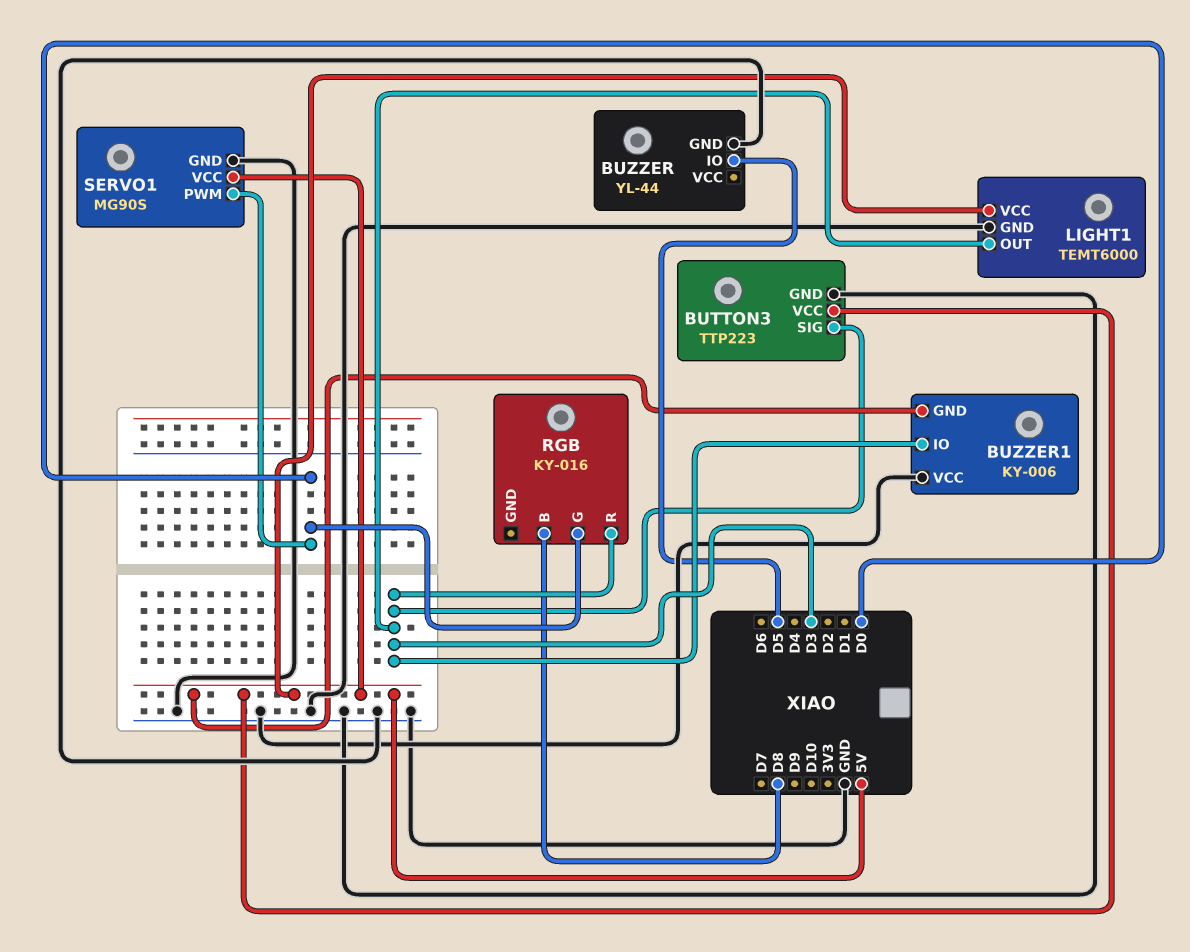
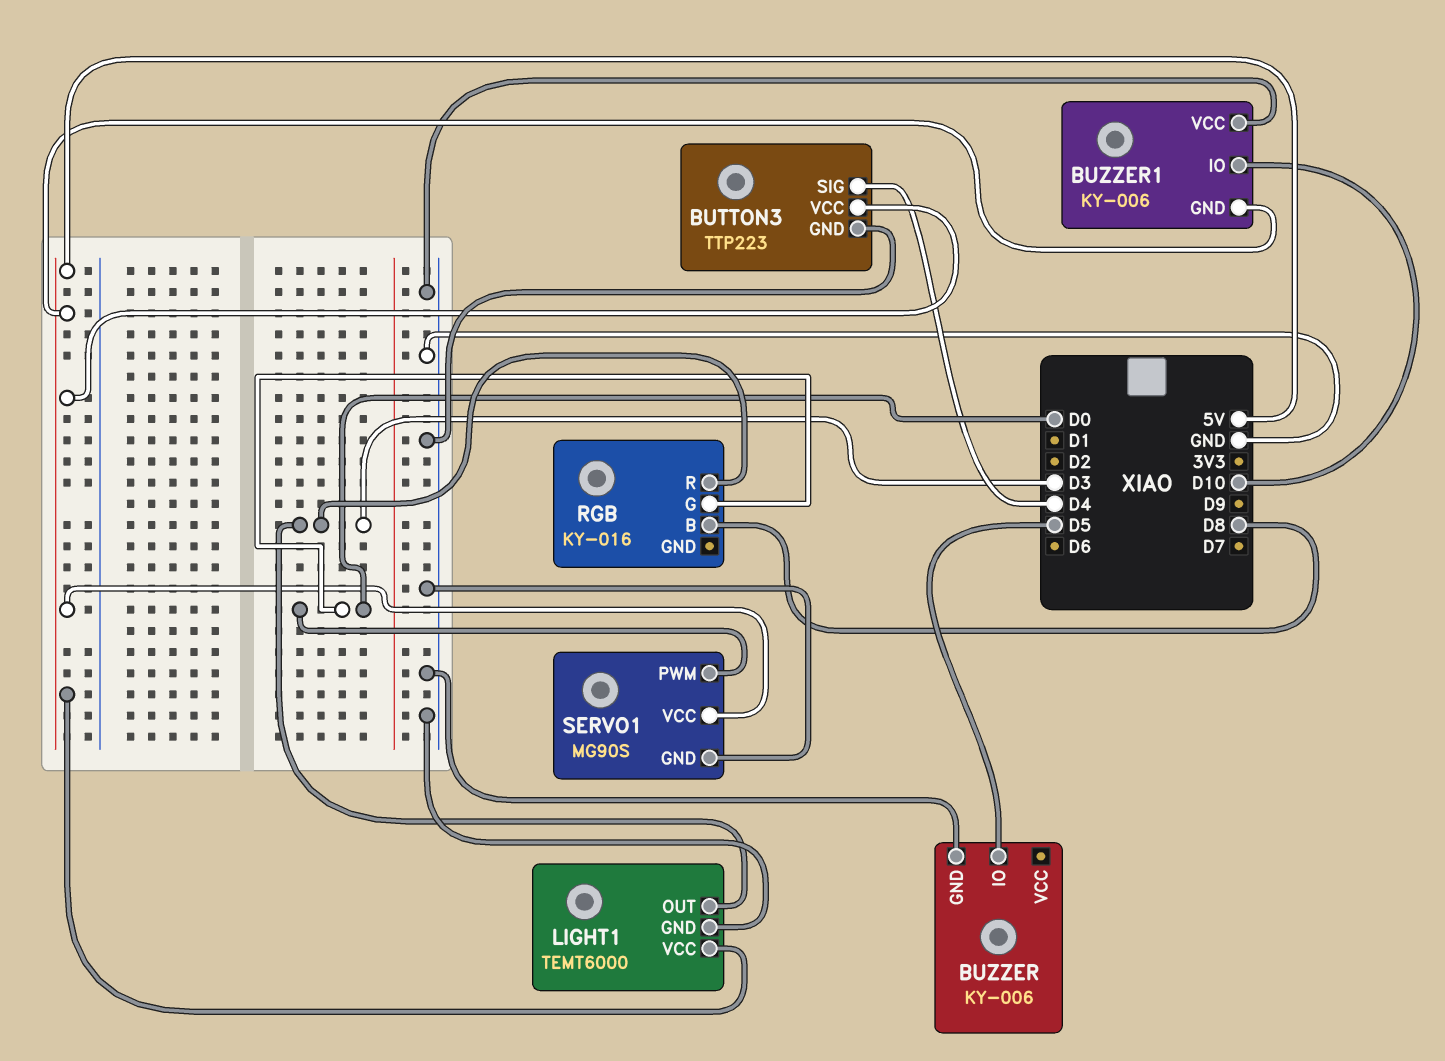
BUTTON3 pin SIG: D3 -> D4
BUZZER: YL-44 -> KY-006
BUZZER1 pin IO: D3 -> D10

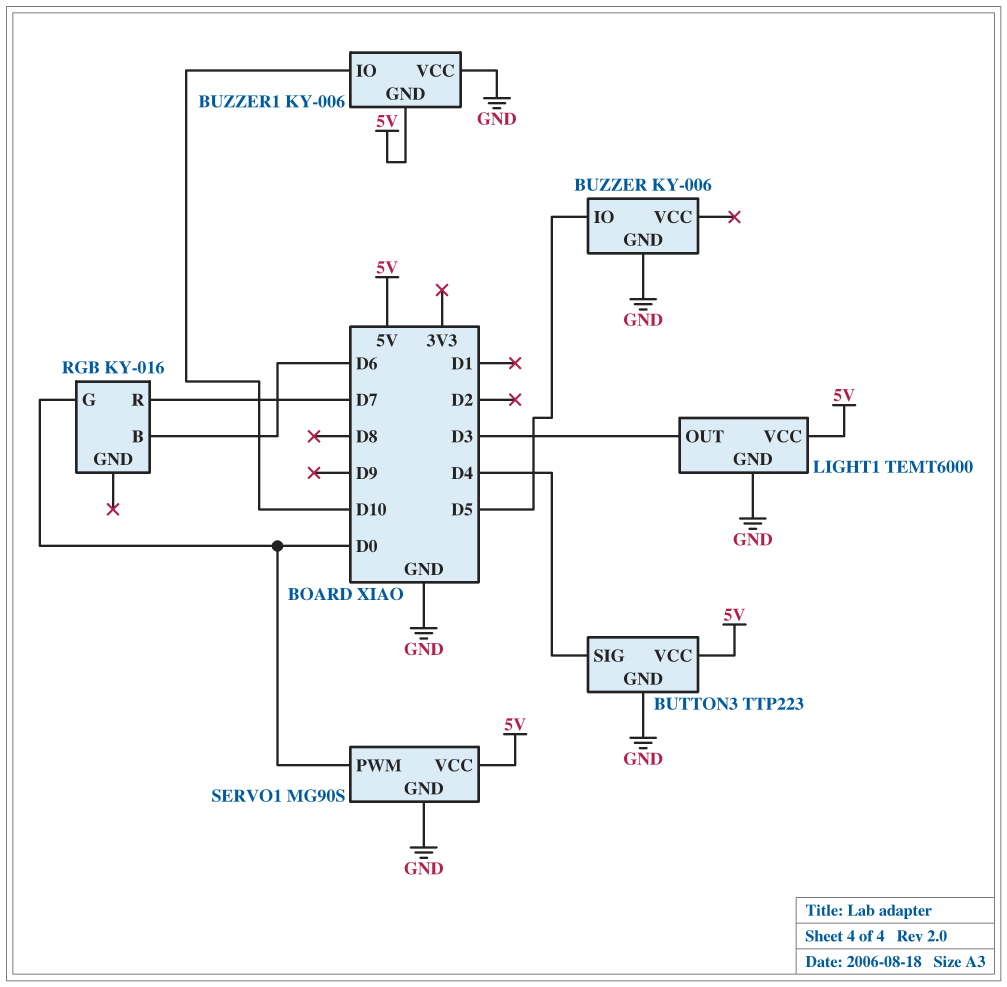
RGB pin B: D8 -> D6
RGB pin R: D3 -> D7

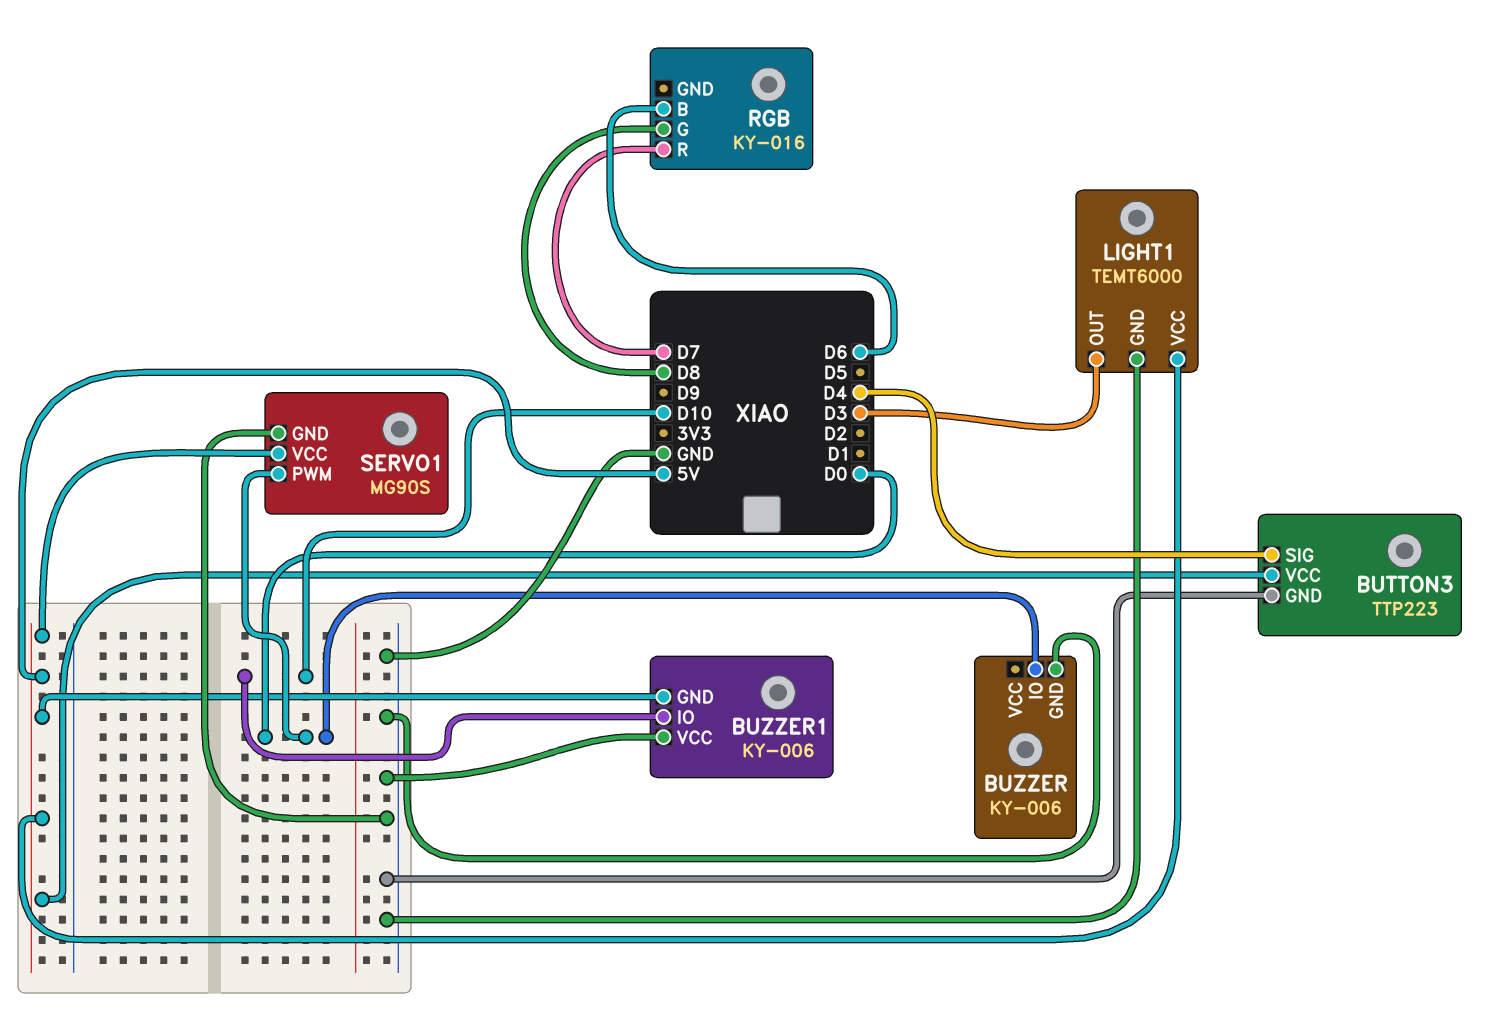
BUZZER pin IO: D5 -> D0
RGB pin G: D0 -> D8

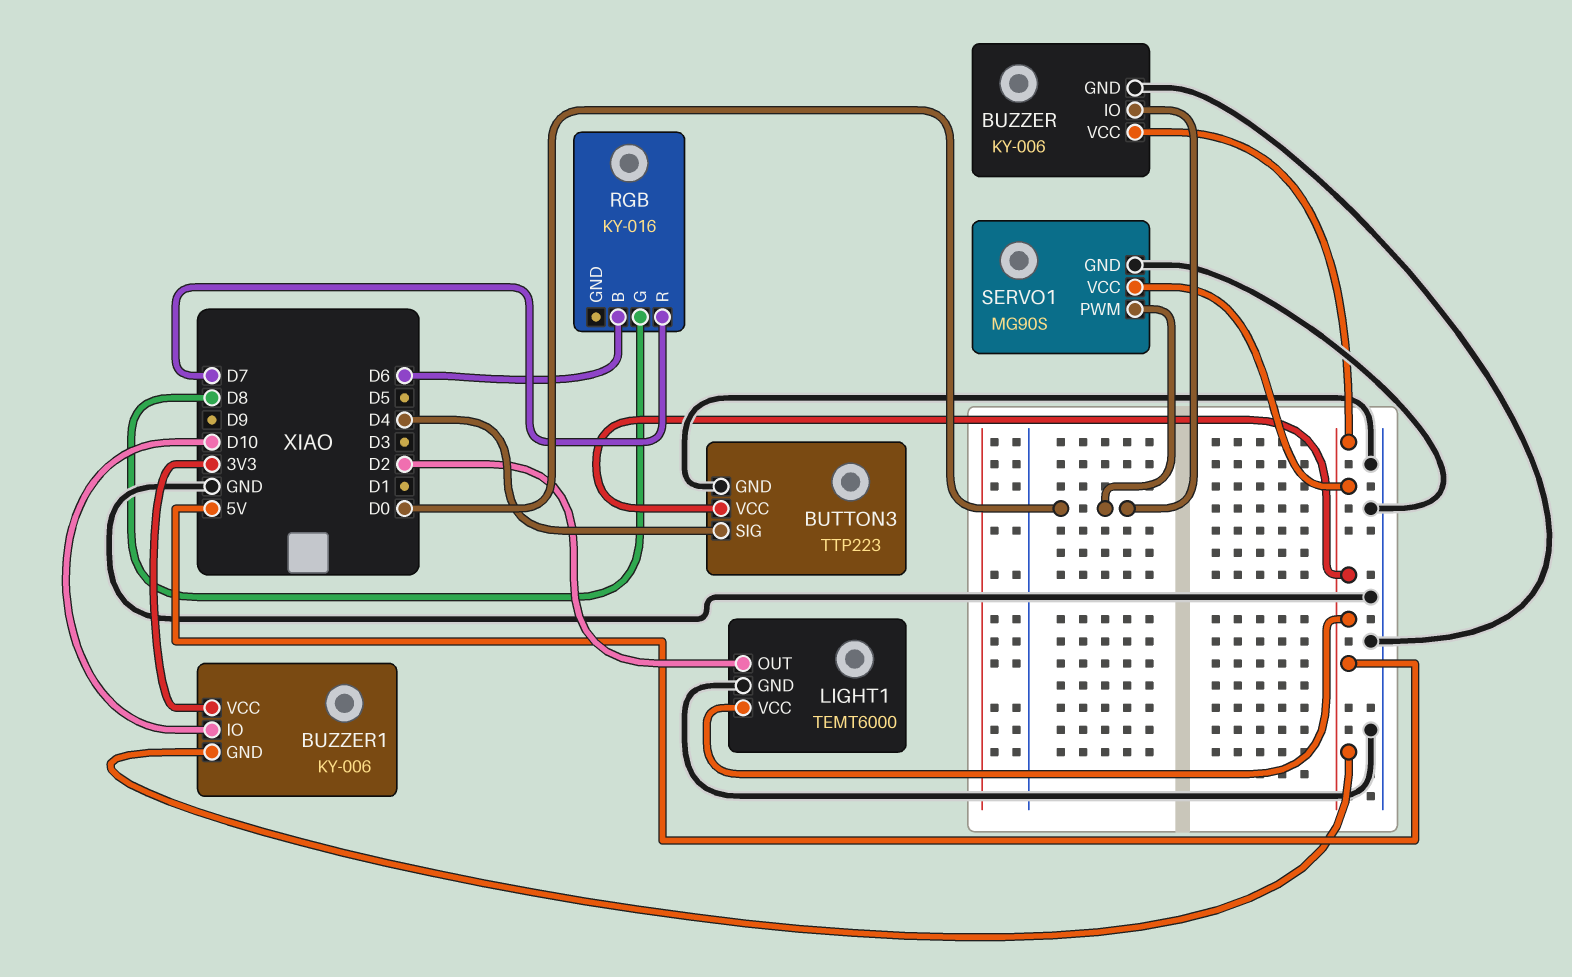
BUZZER pin VCC: none -> 5V
BUZZER1 pin VCC: GND -> 3V3
LIGHT1 pin OUT: D3 -> D2

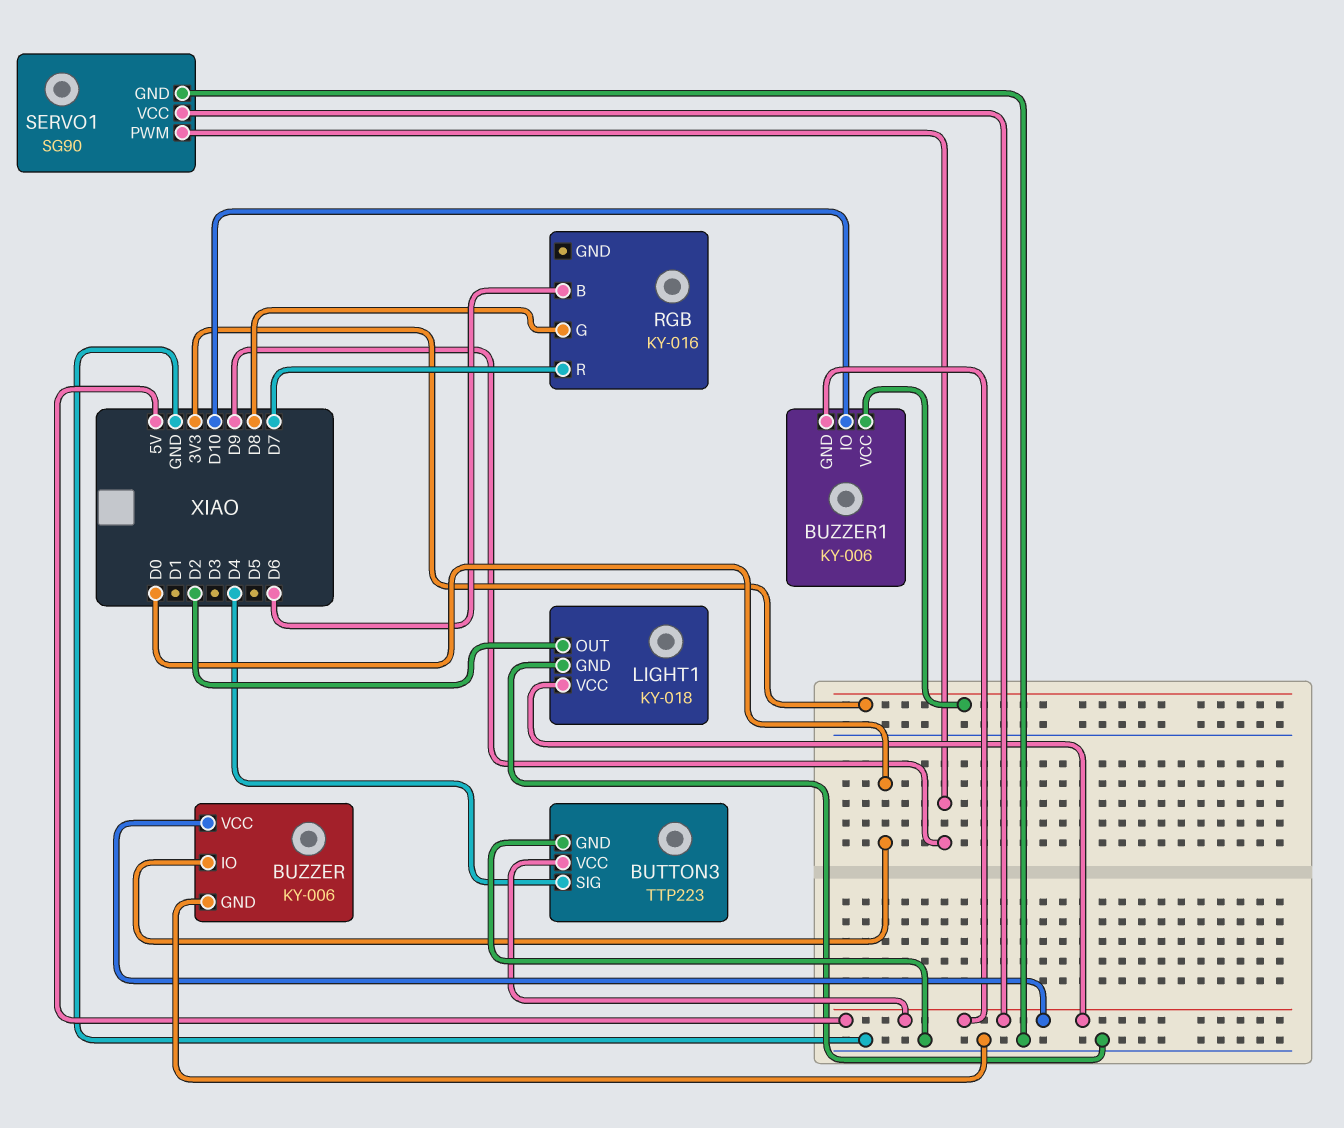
LIGHT1: TEMT6000 -> KY-018
SERVO1: MG90S -> SG90
SERVO1 pin PWM: D0 -> D9

